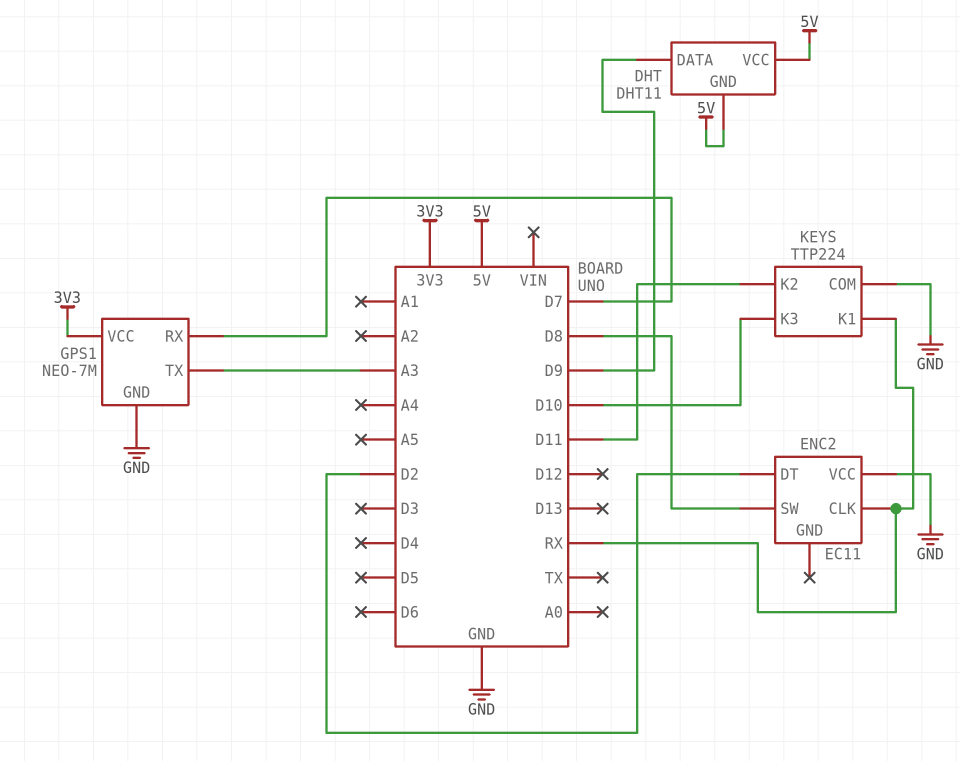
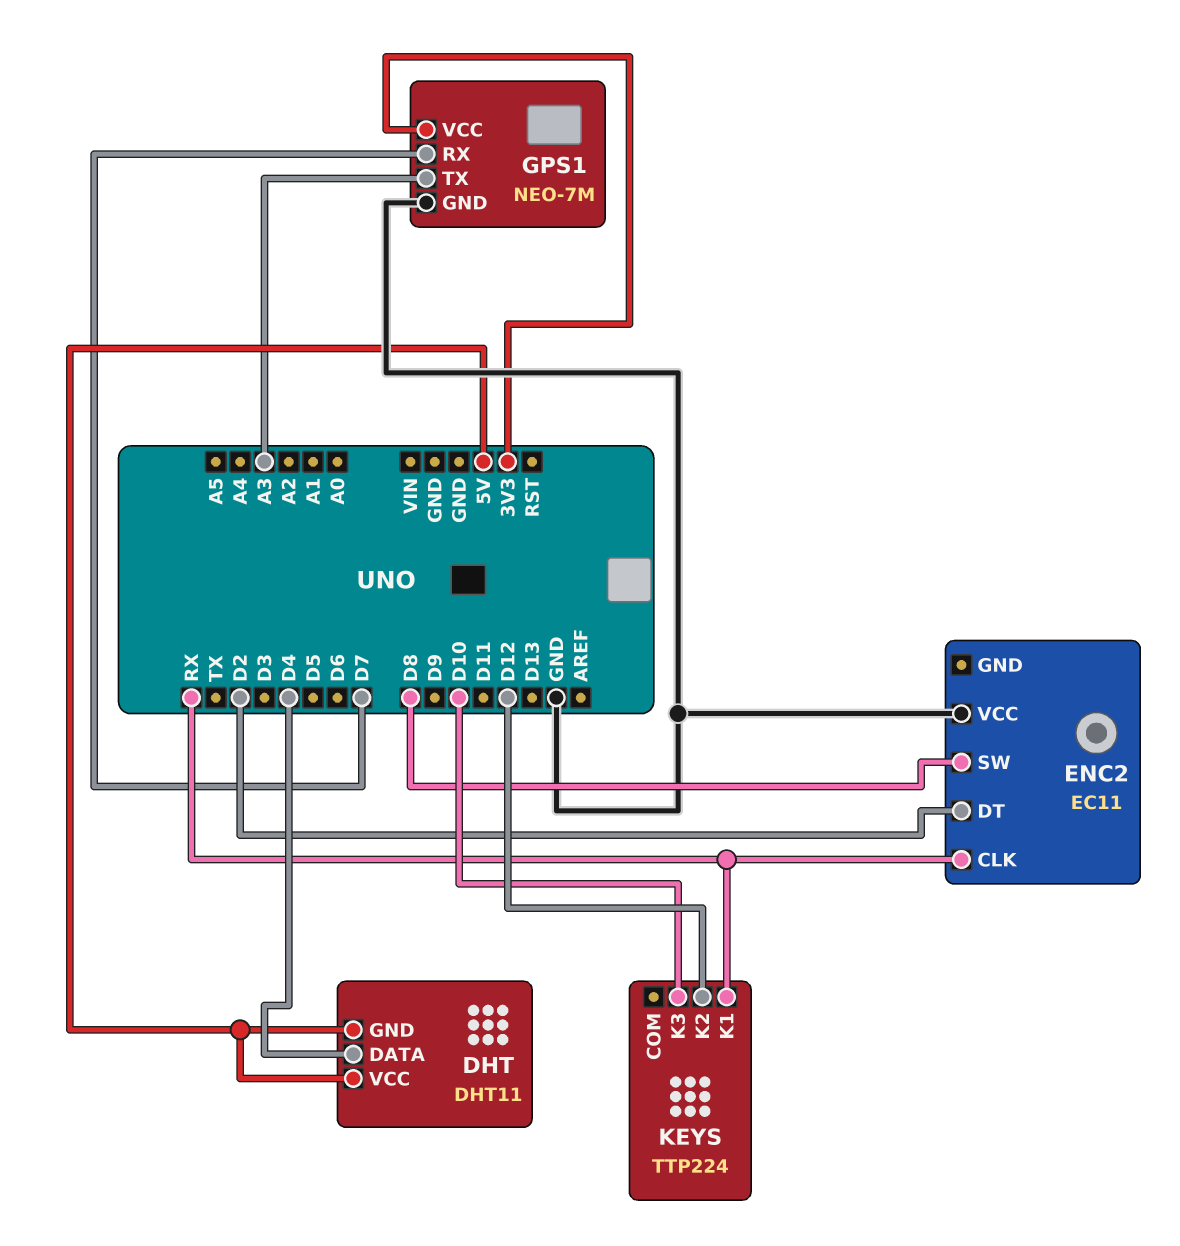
DHT pin DATA: D9 -> D4
KEYS pin COM: GND -> none
KEYS pin K2: D11 -> D12

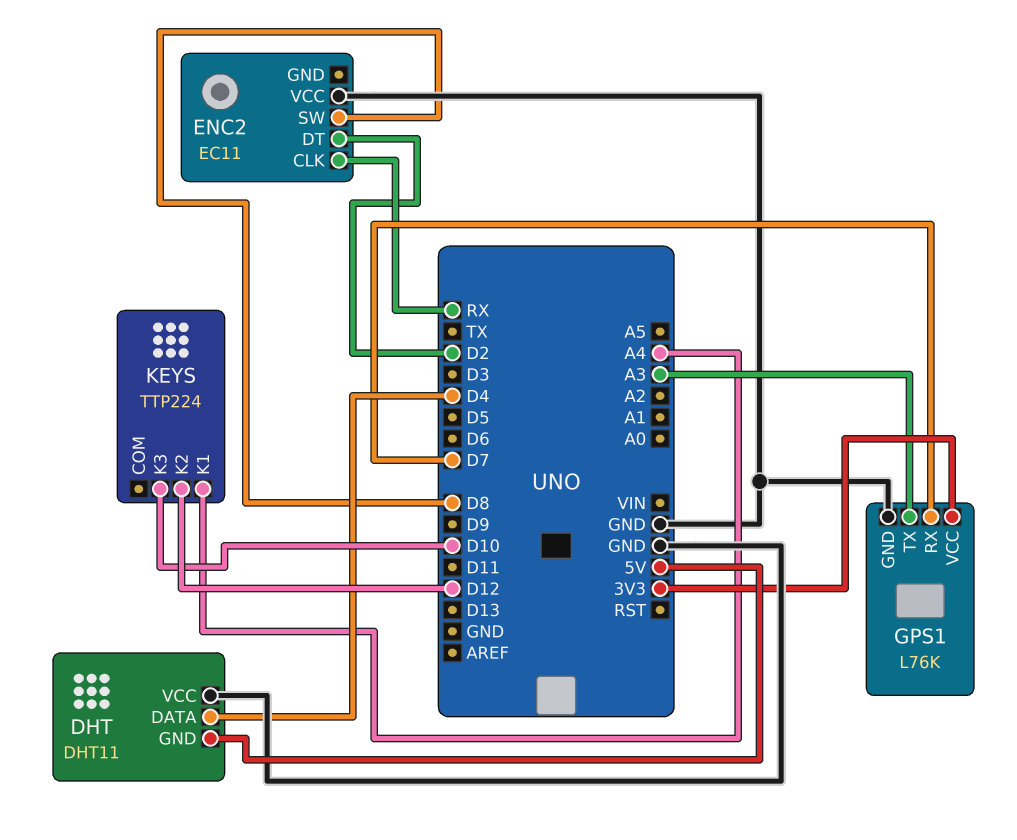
DHT pin VCC: 5V -> GND
GPS1: NEO-7M -> L76K
KEYS pin K1: RX -> A4

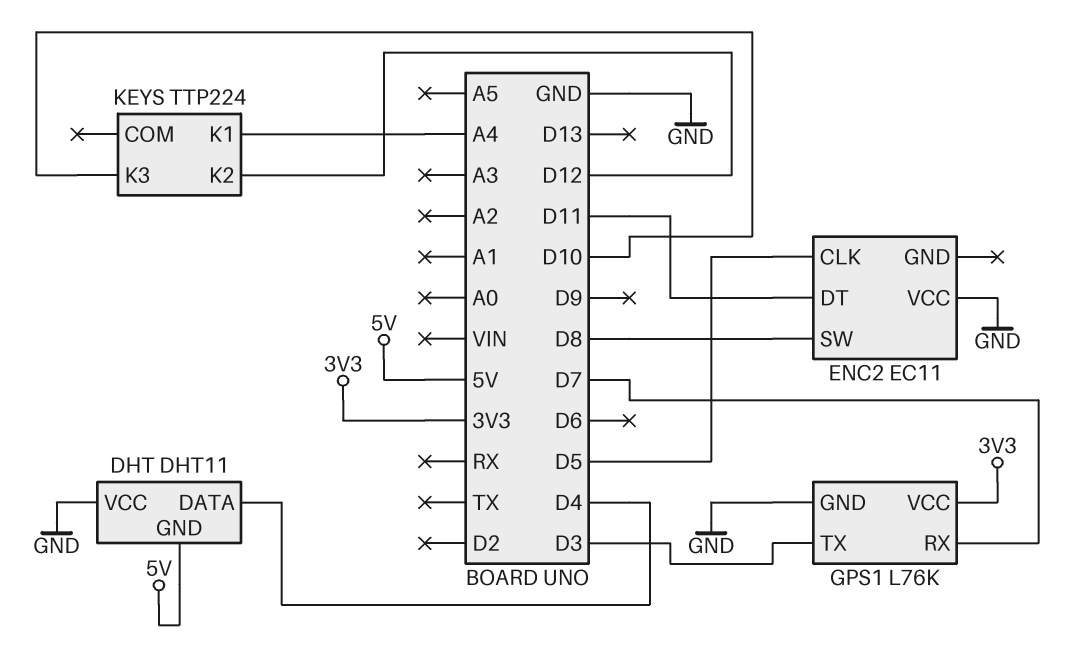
ENC2 pin CLK: RX -> D5
ENC2 pin DT: D2 -> D11
GPS1 pin TX: A3 -> D3

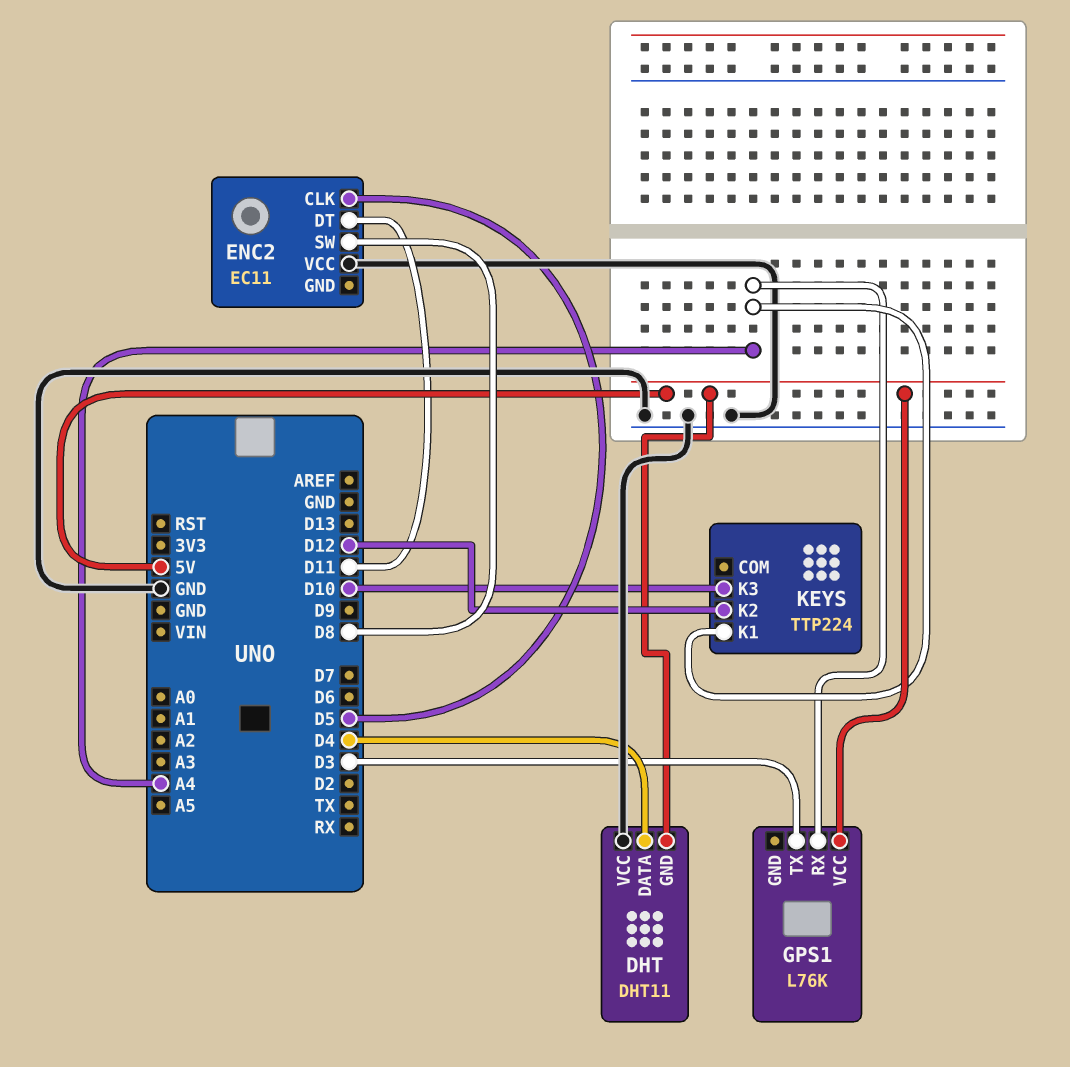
GPS1 pin GND: GND -> none
GPS1 pin RX: D7 -> A4
GPS1 pin VCC: 3V3 -> 5V

